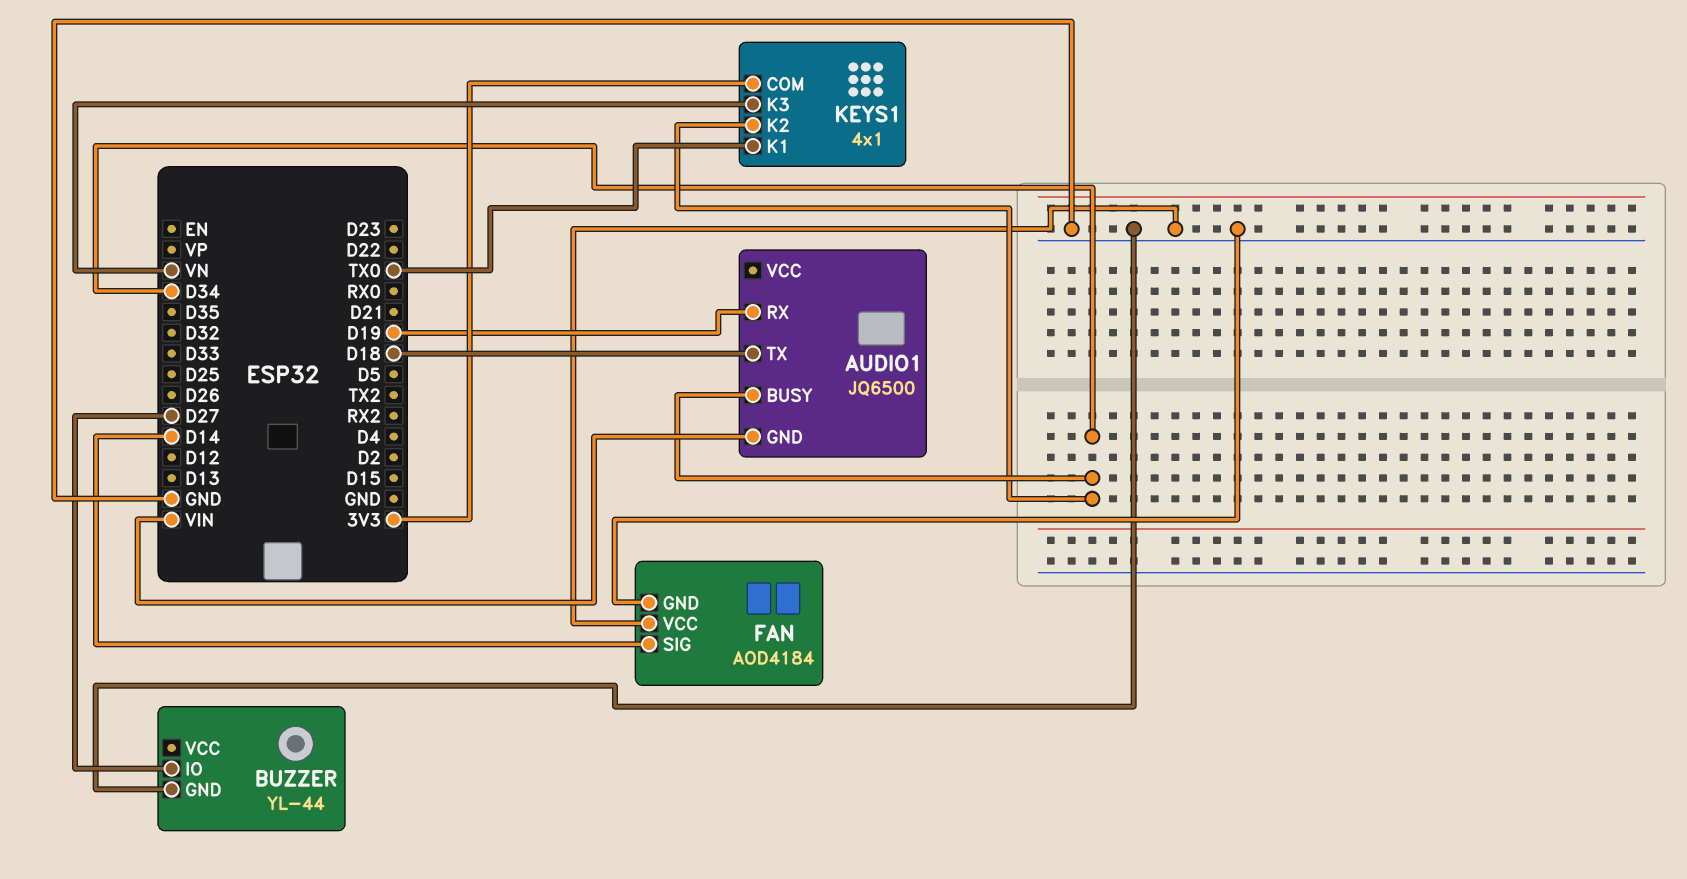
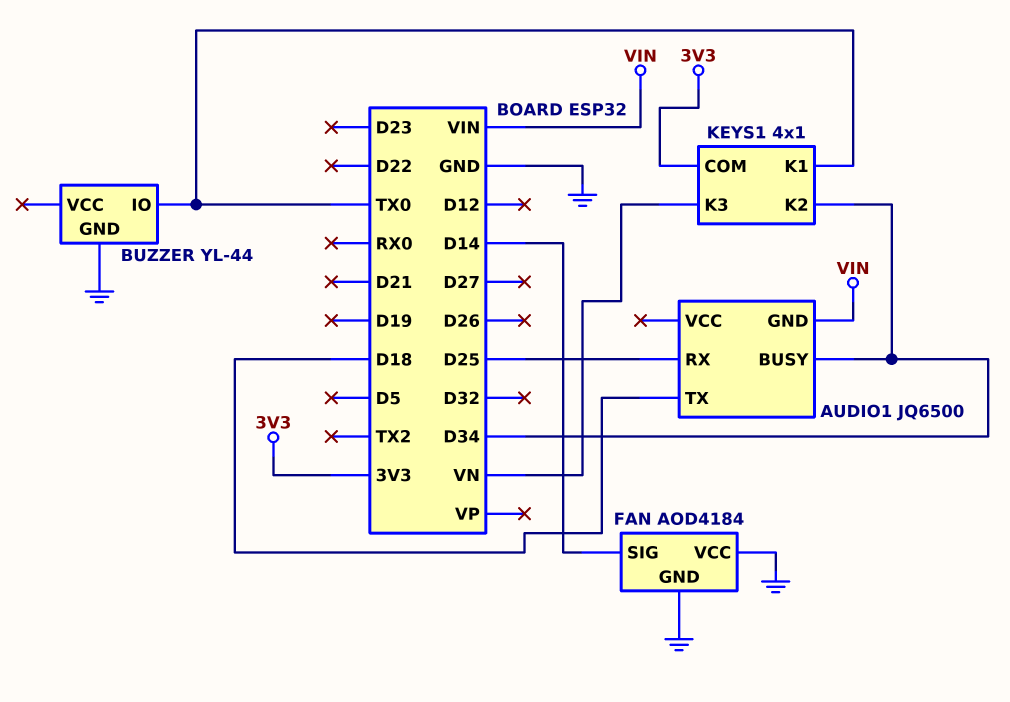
AUDIO1 pin RX: D19 -> D25
BUZZER pin IO: D27 -> TX0

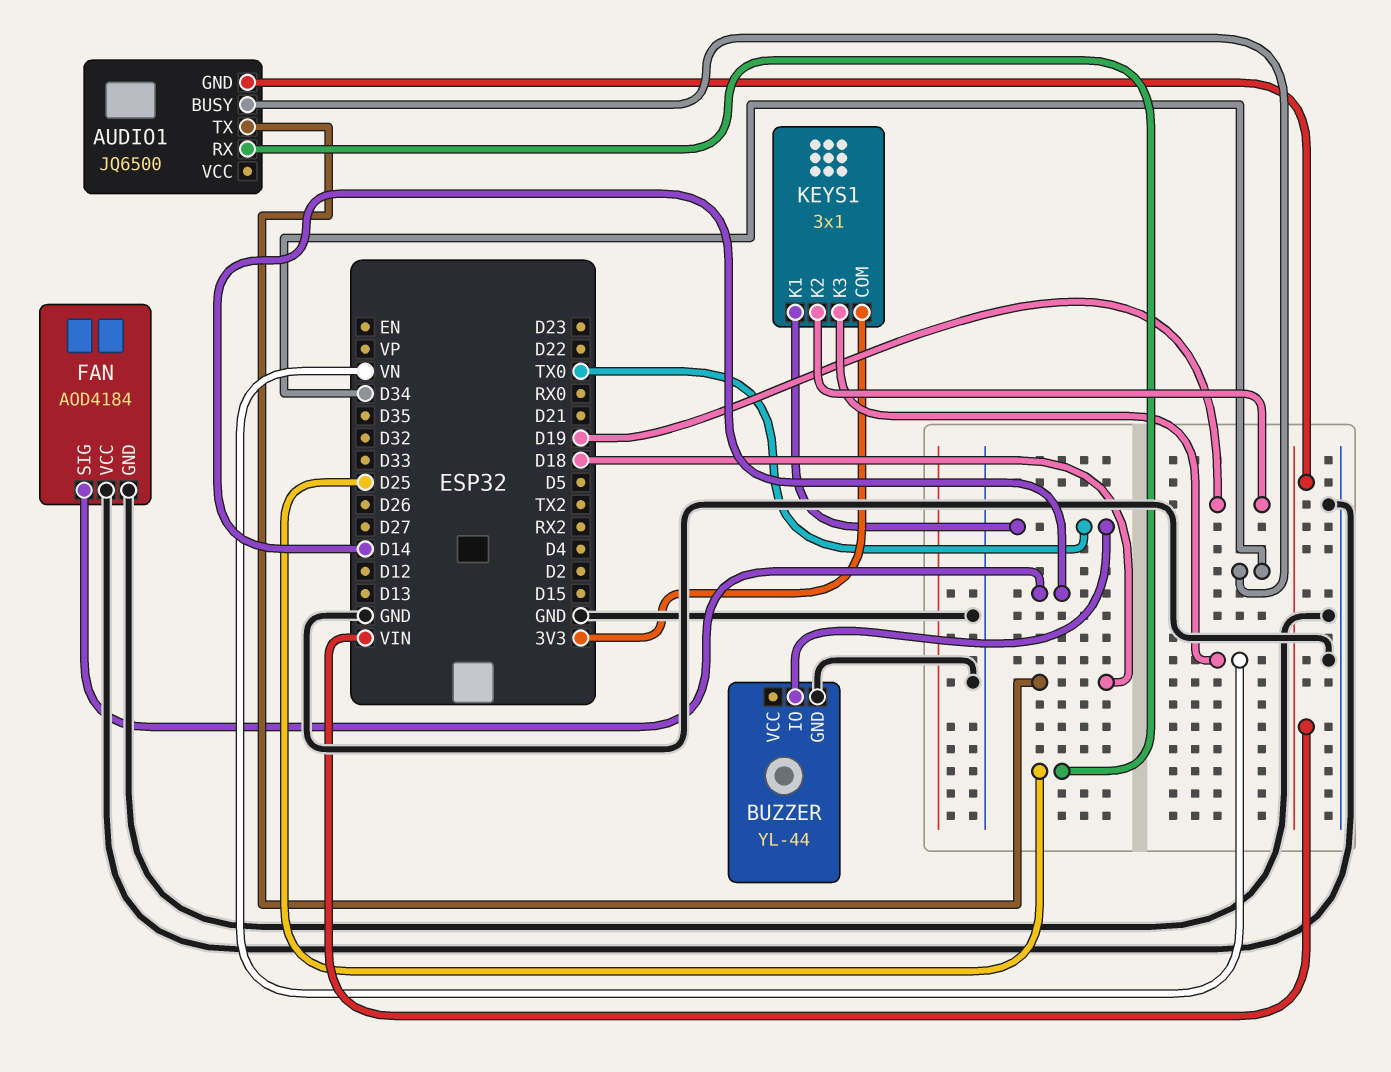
KEYS1: 4x1 -> 3x1
KEYS1 pin K2: D34 -> D19

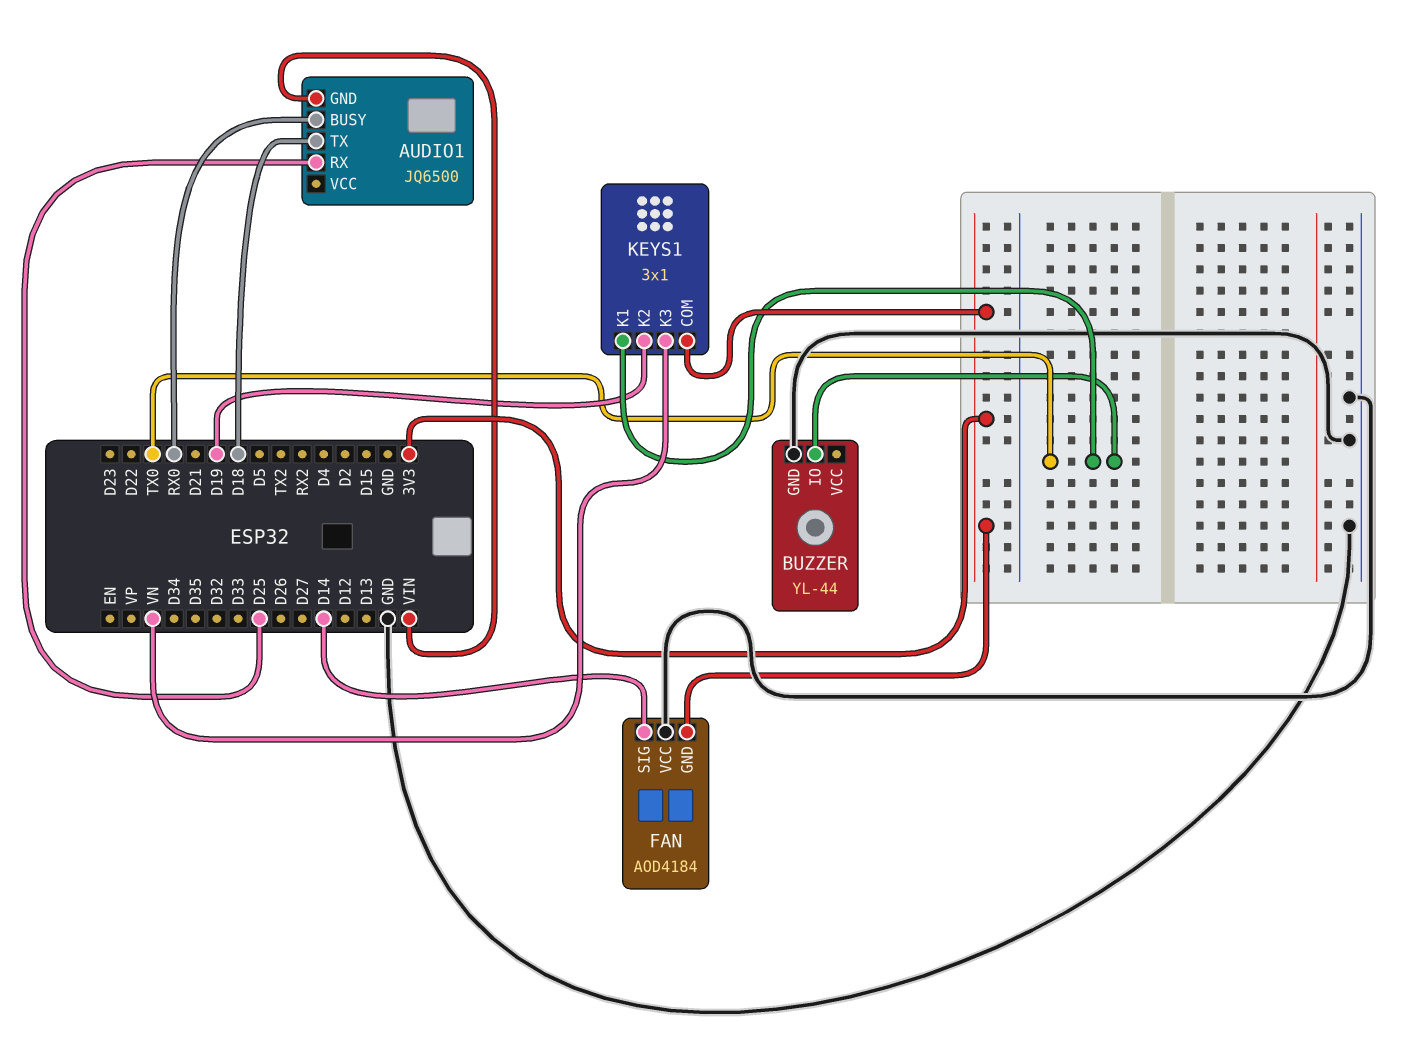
AUDIO1 pin BUSY: D34 -> RX0
FAN pin GND: GND -> 3V3

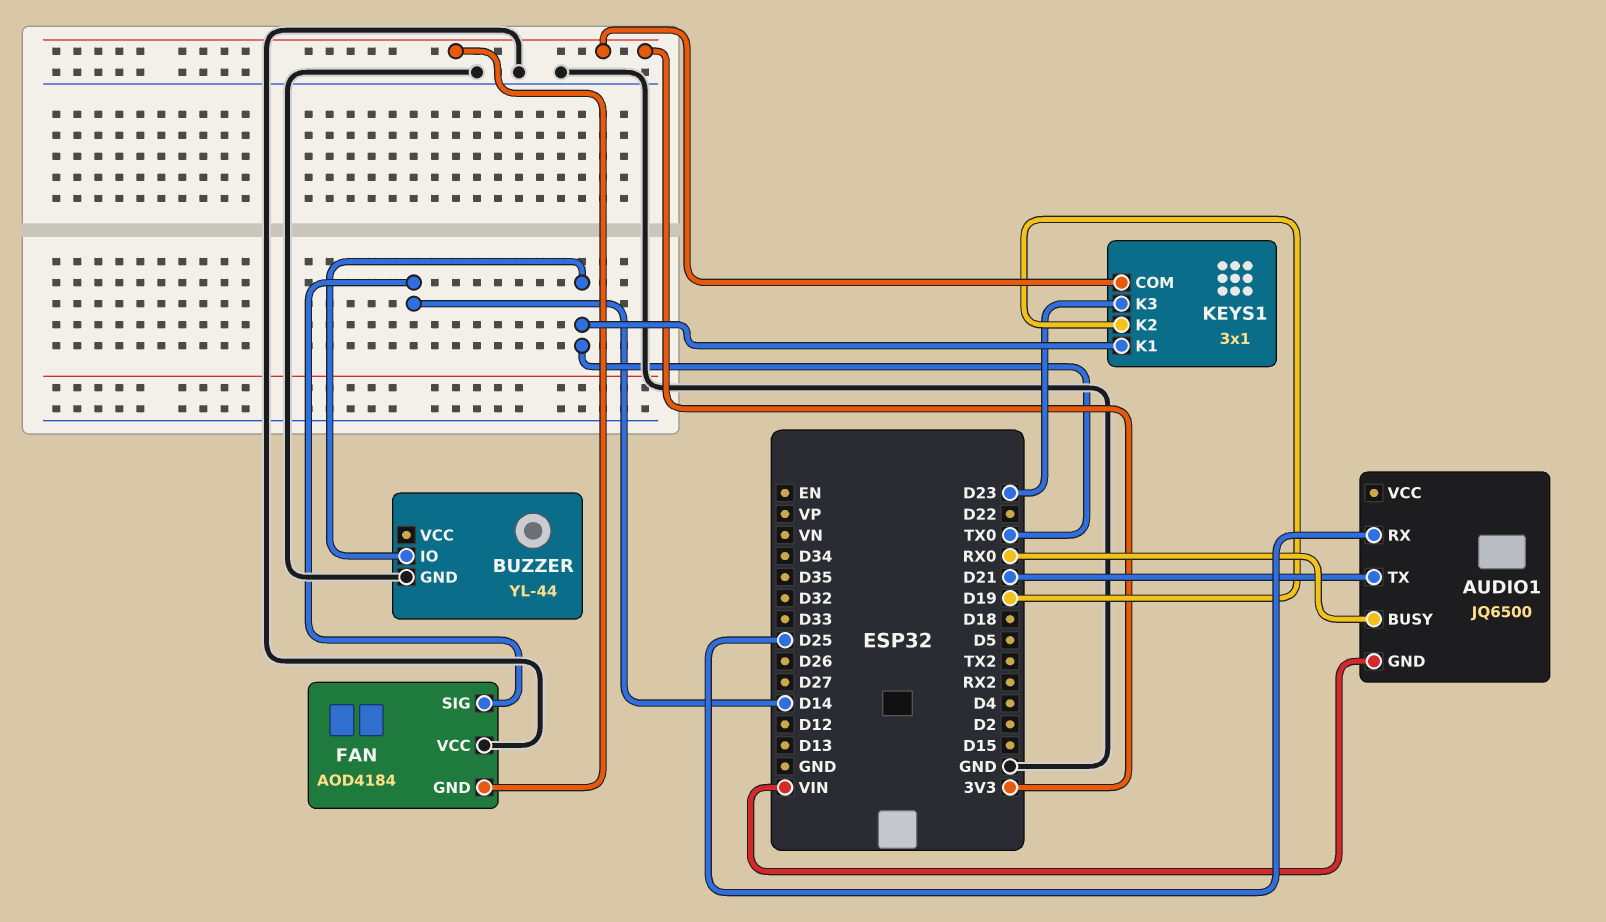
AUDIO1 pin TX: D18 -> D21
KEYS1 pin K3: VN -> D23

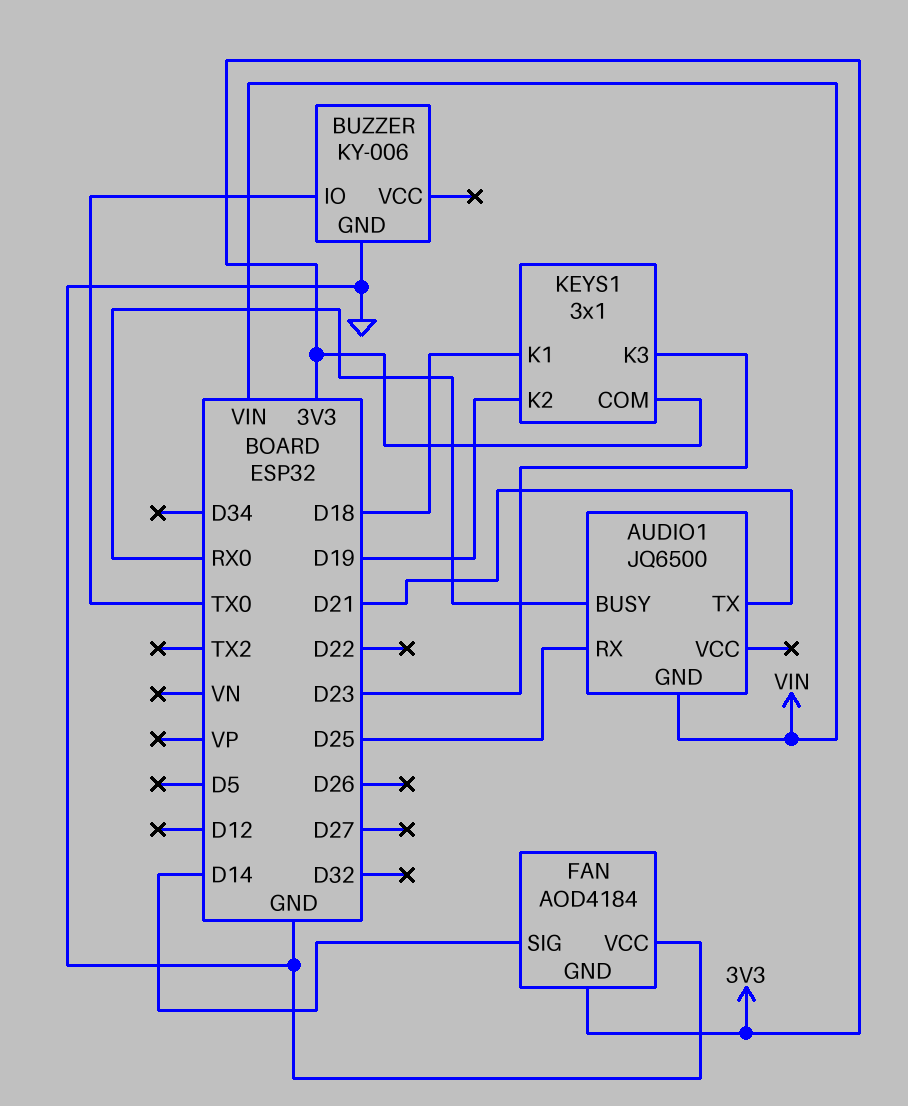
BUZZER: YL-44 -> KY-006
KEYS1 pin K1: TX0 -> D18

